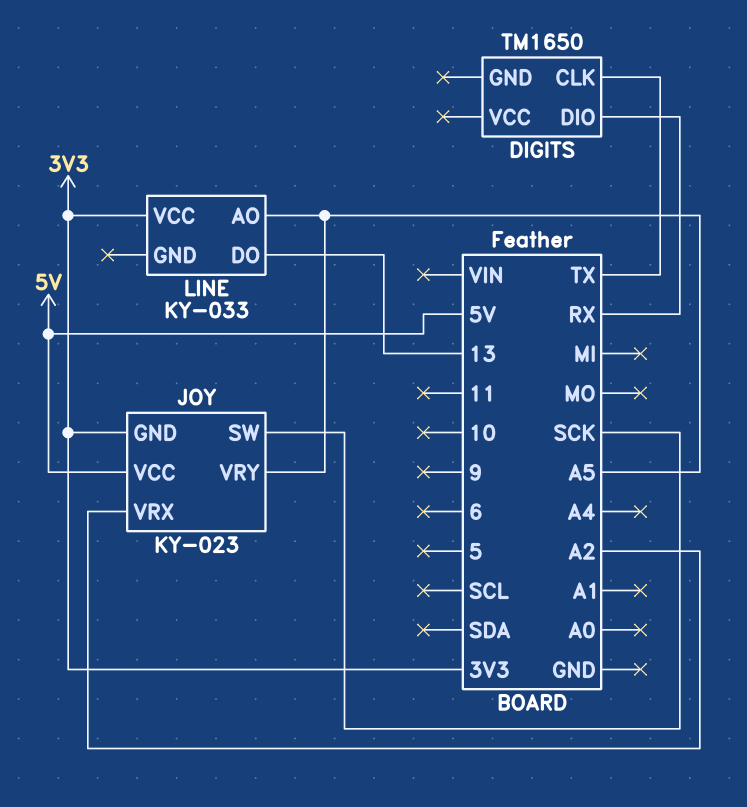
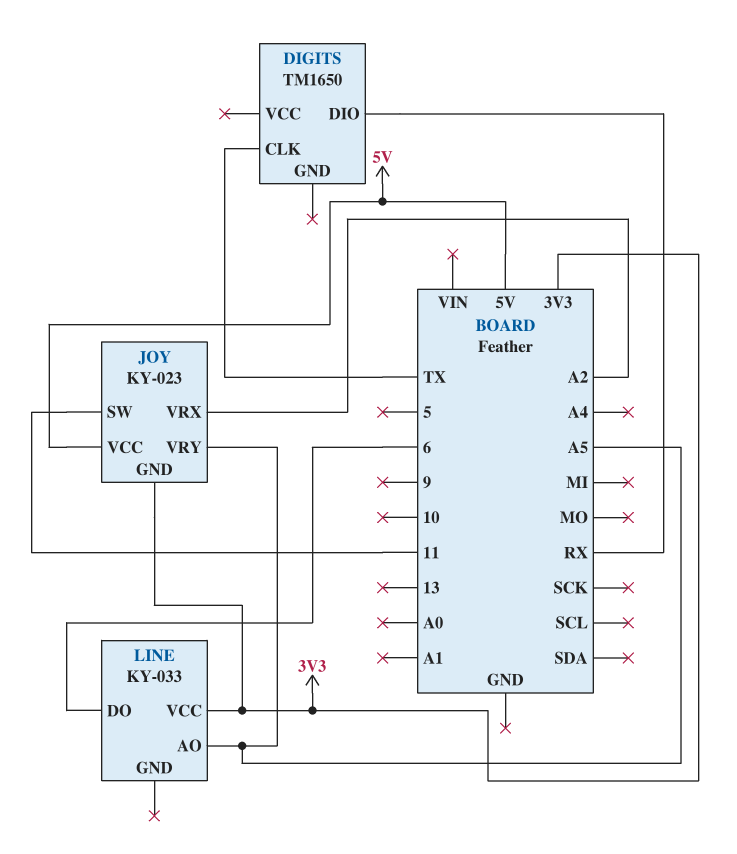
JOY pin SW: SCK -> 11
LINE pin DO: 13 -> 6

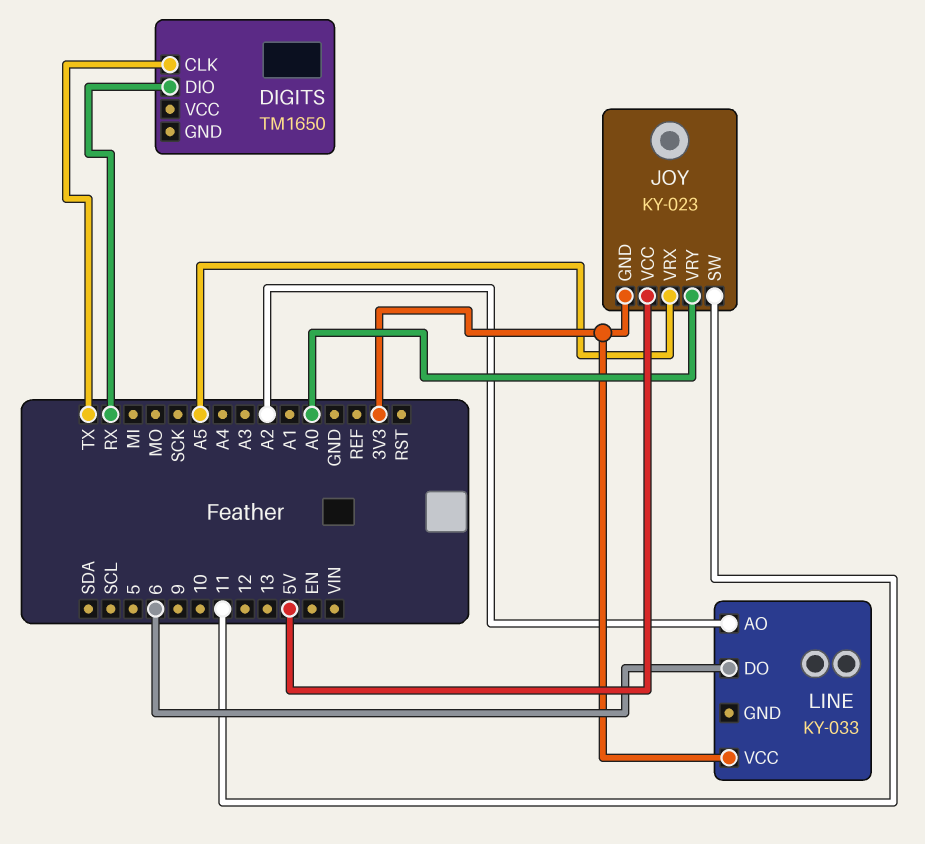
JOY pin VRX: A2 -> A5
JOY pin VRY: A5 -> A0
LINE pin AO: A5 -> A2

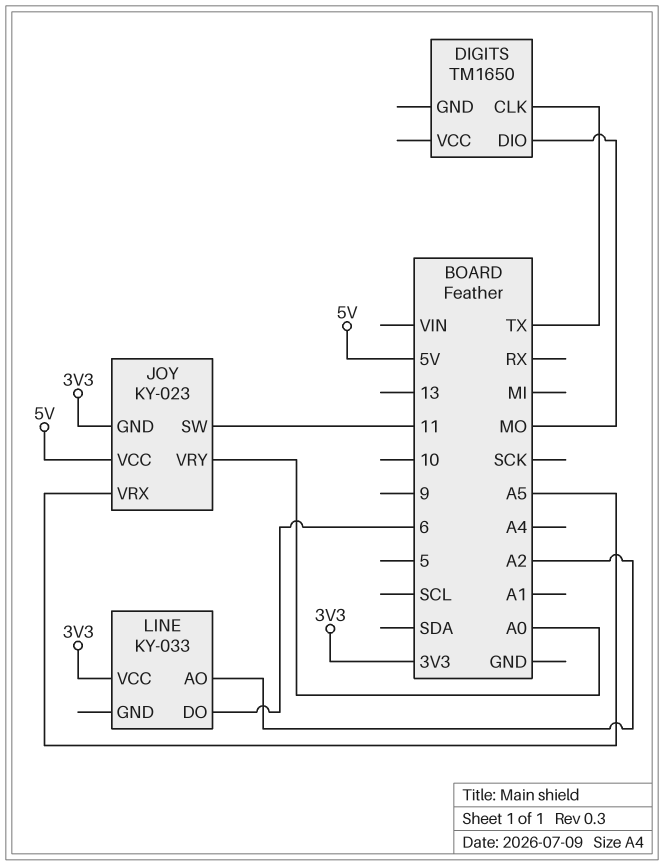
DIGITS pin DIO: RX -> MO

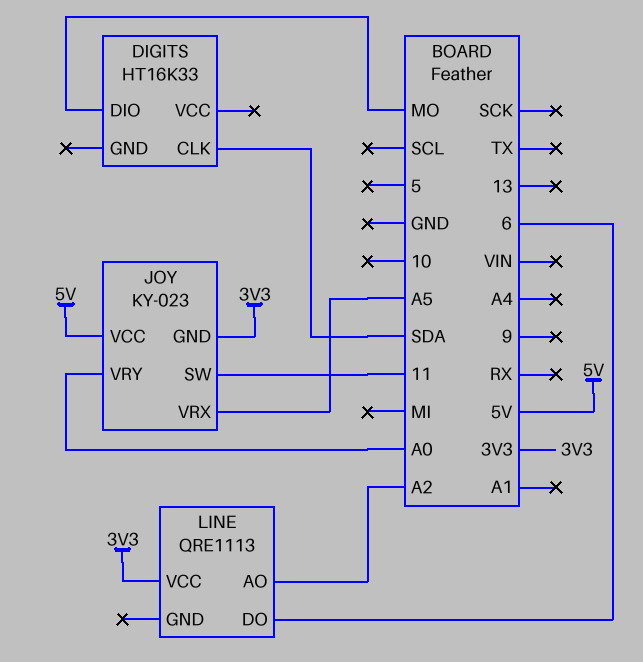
DIGITS: TM1650 -> HT16K33
DIGITS pin CLK: TX -> SDA
LINE: KY-033 -> QRE1113

